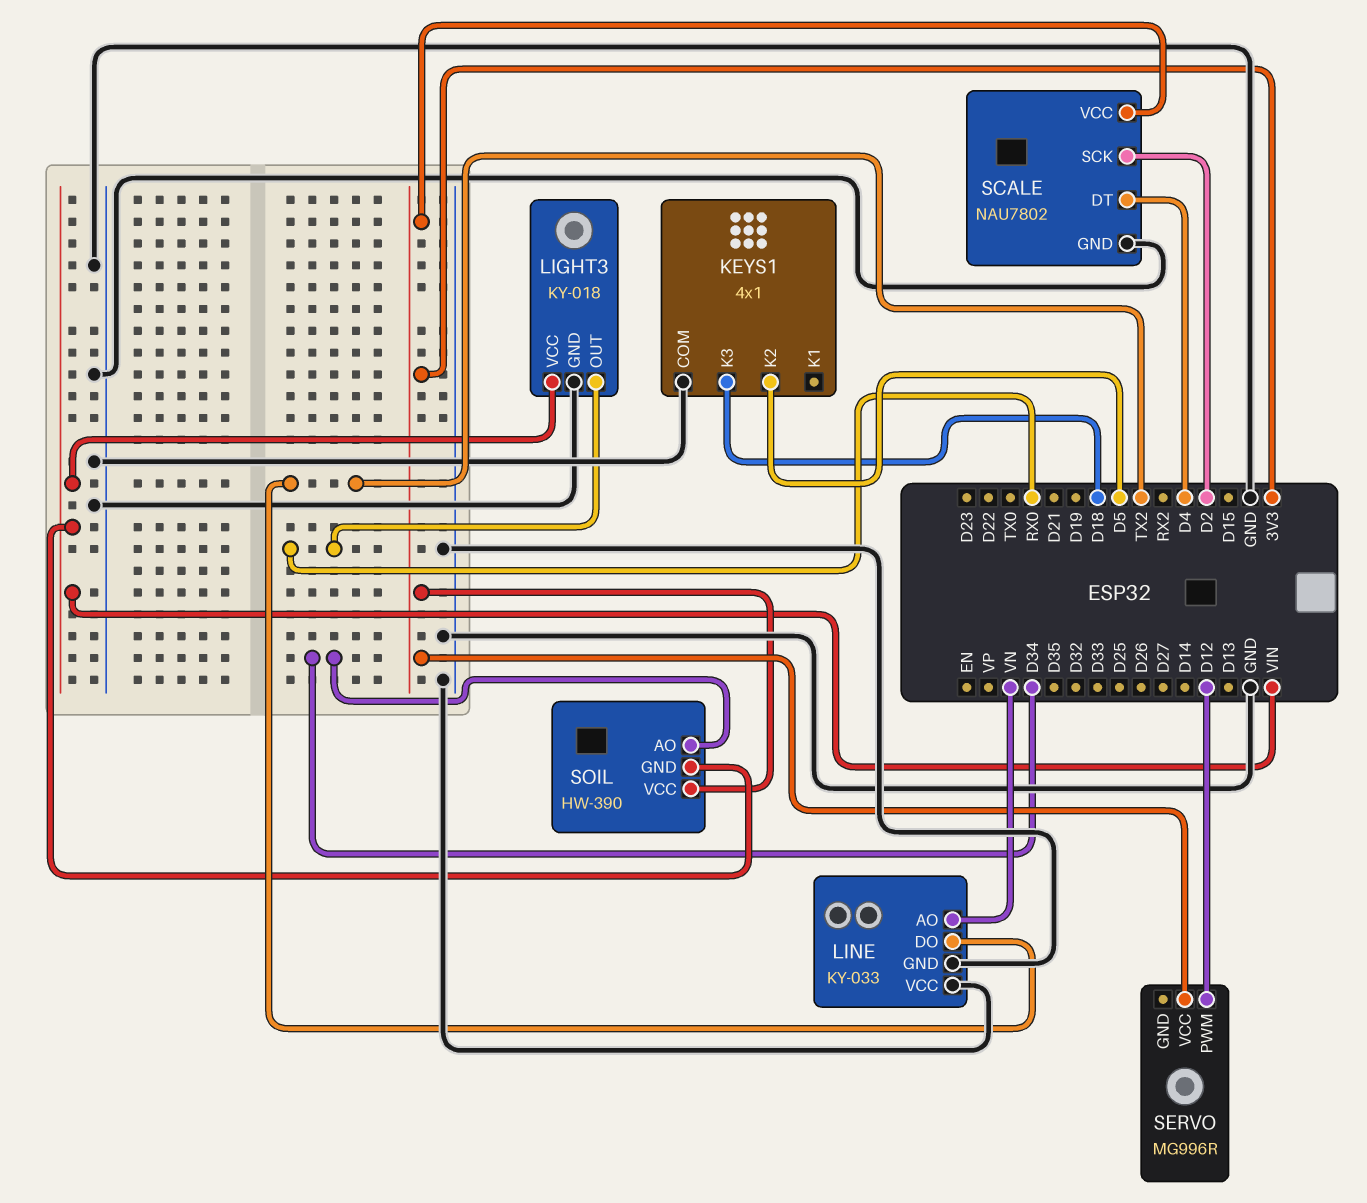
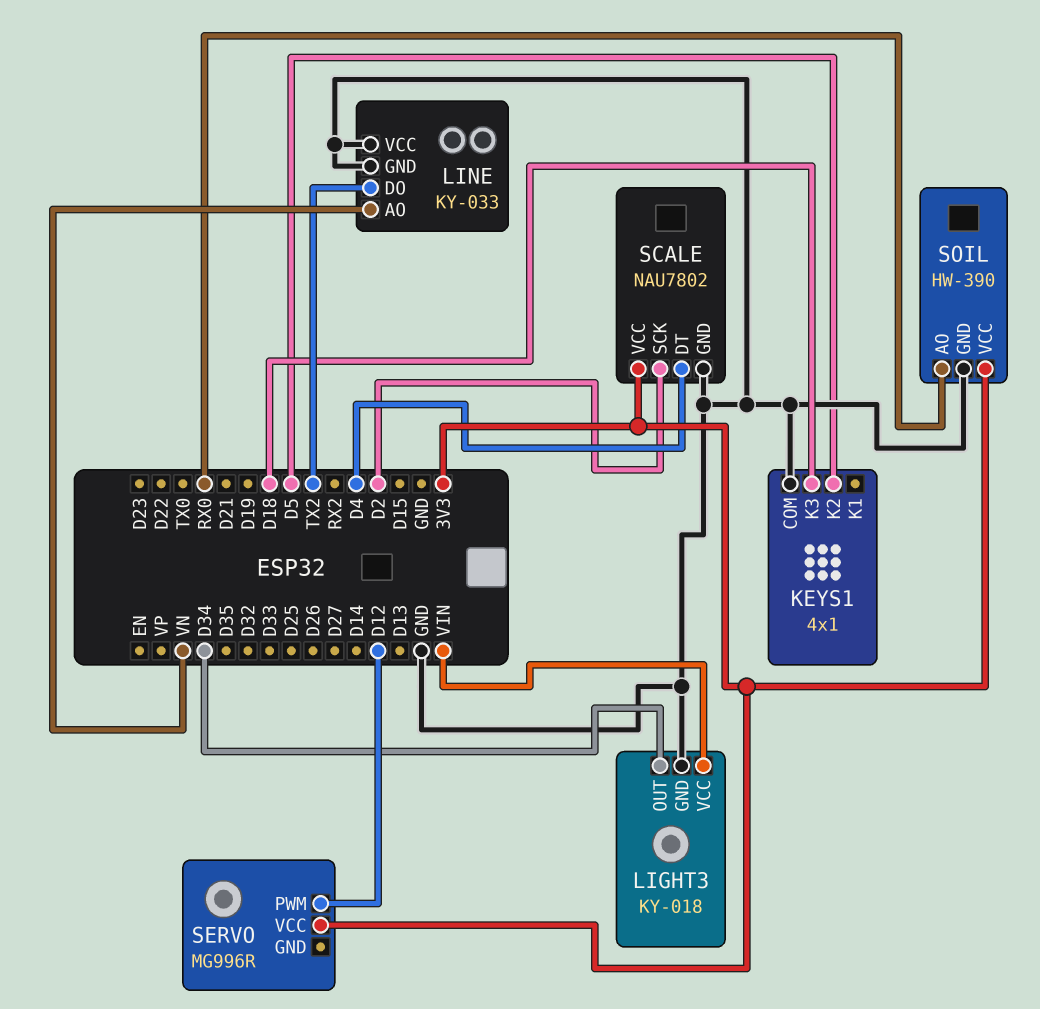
LIGHT3 pin OUT: RX0 -> D34
SOIL pin AO: D34 -> RX0
SOIL pin GND: VIN -> GND

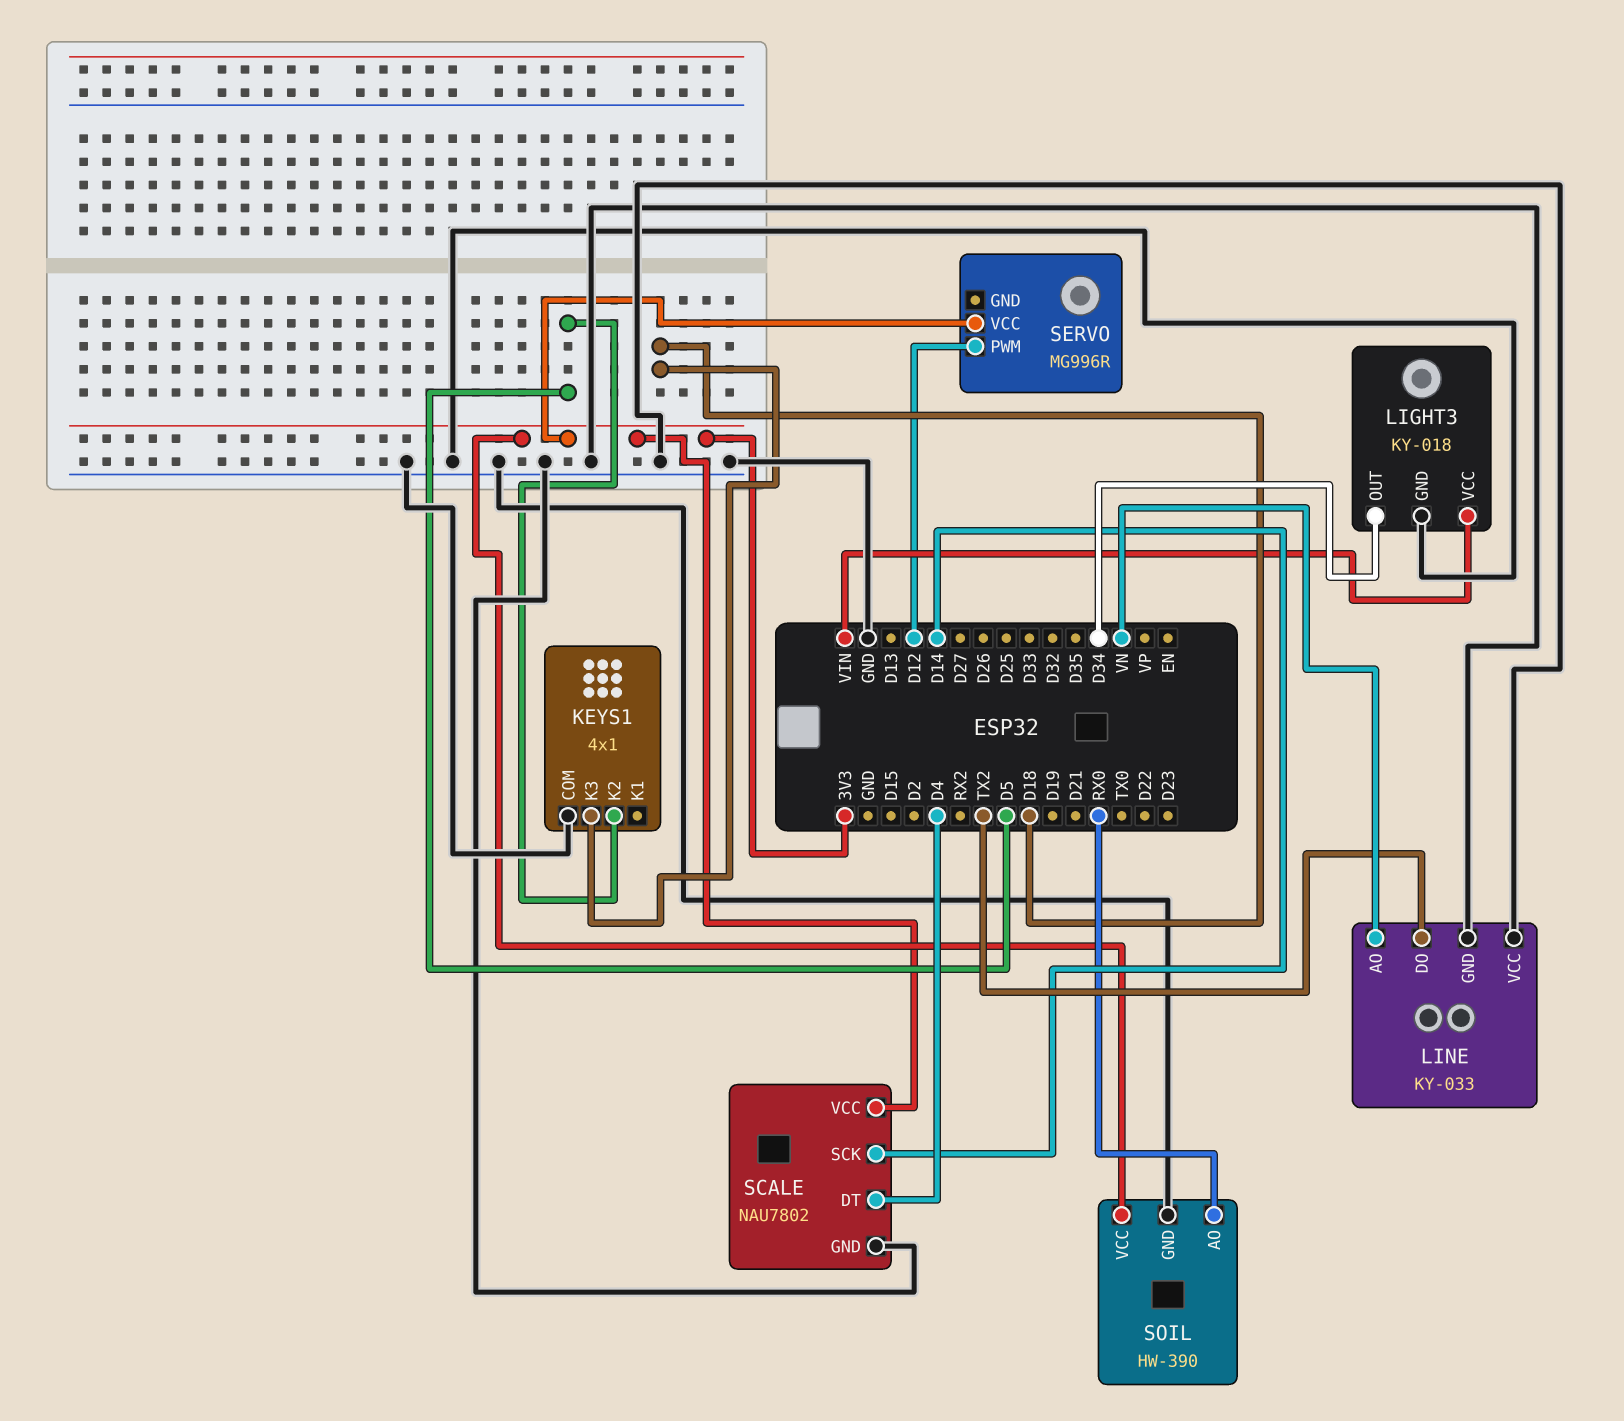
SCALE pin SCK: D2 -> D14

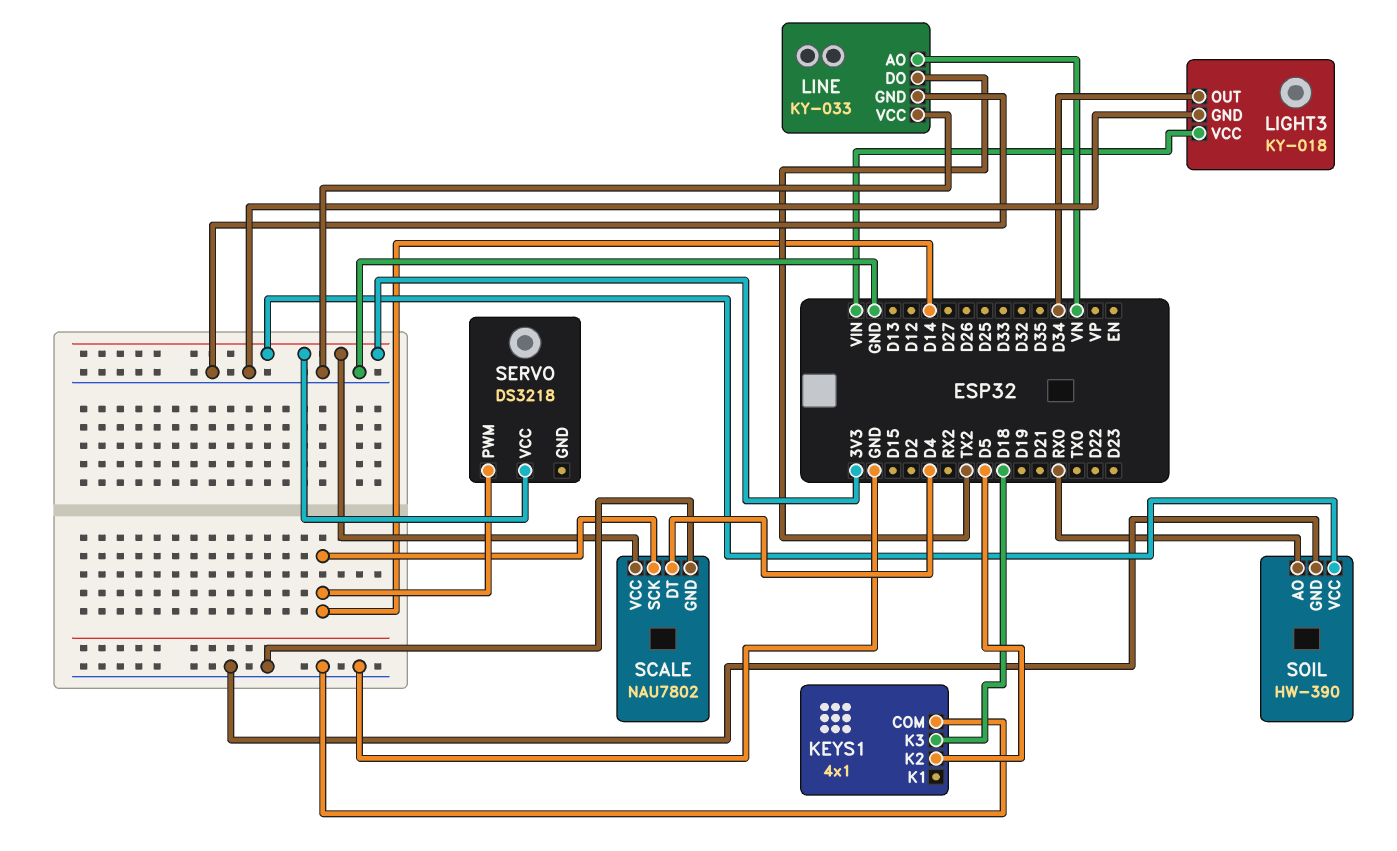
SERVO: MG996R -> DS3218
SERVO pin PWM: D12 -> D14

